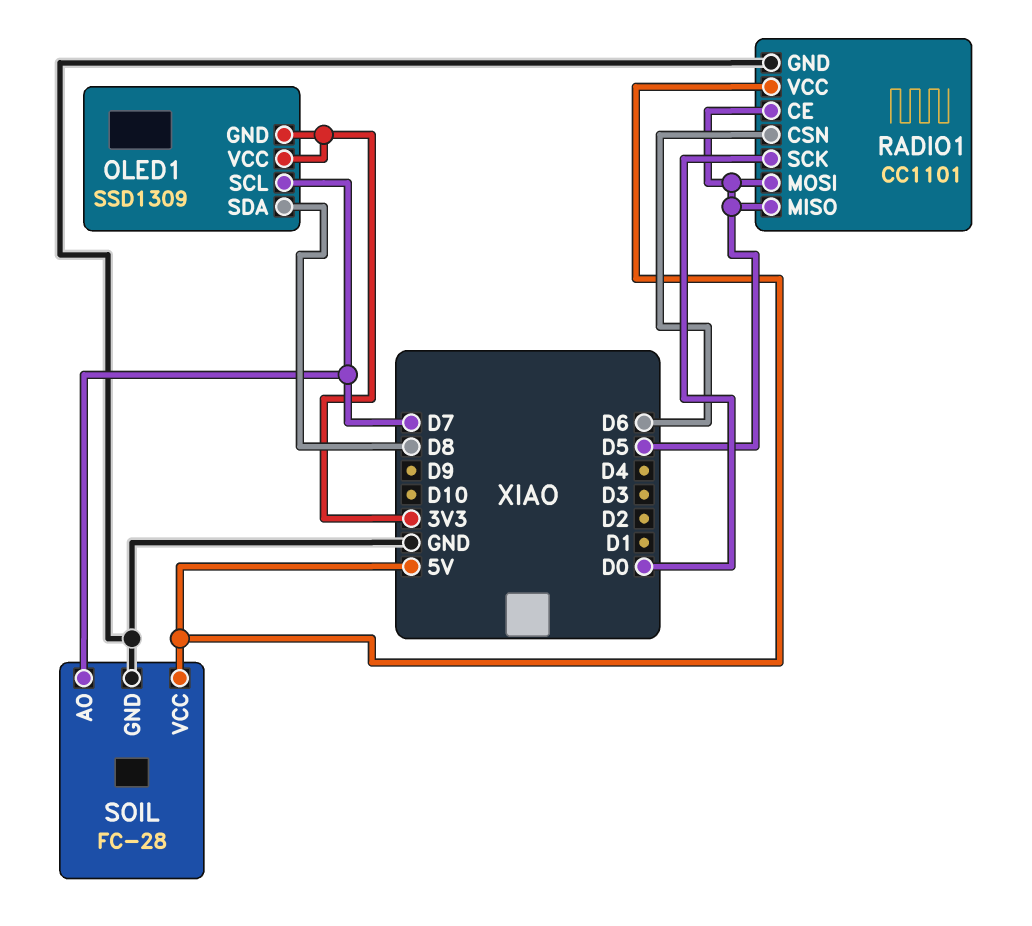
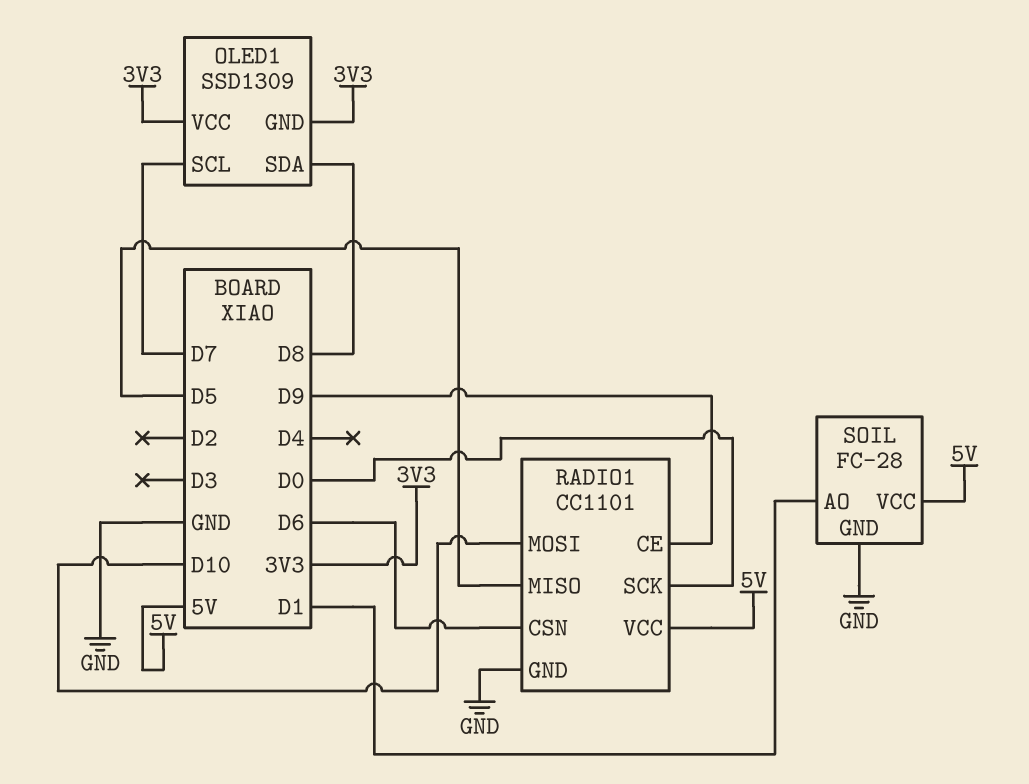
RADIO1 pin CE: D5 -> D9
RADIO1 pin MOSI: D5 -> D10
SOIL pin AO: D7 -> D1

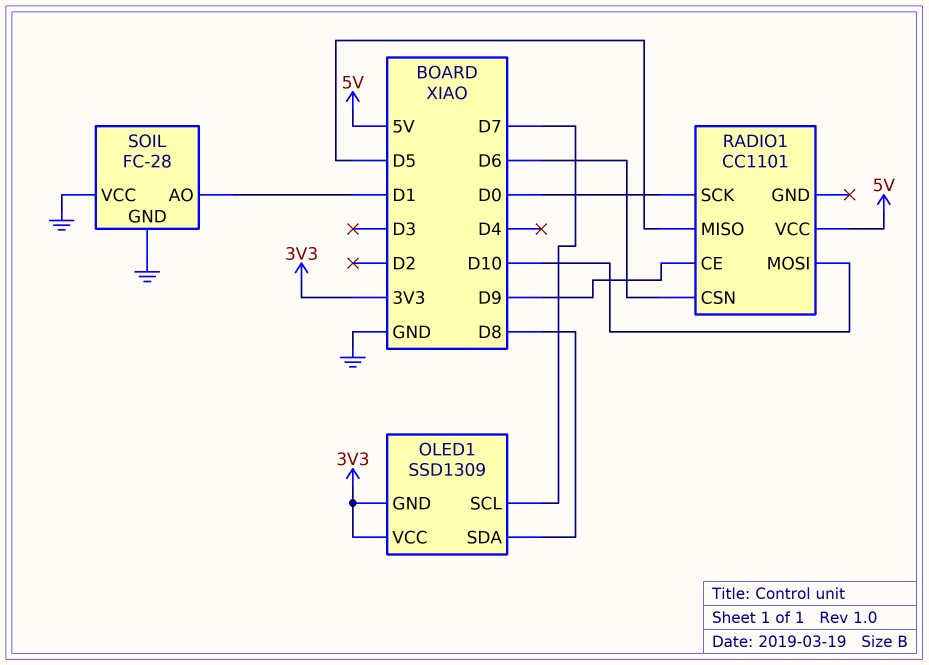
RADIO1 pin GND: GND -> none
SOIL pin VCC: 5V -> GND

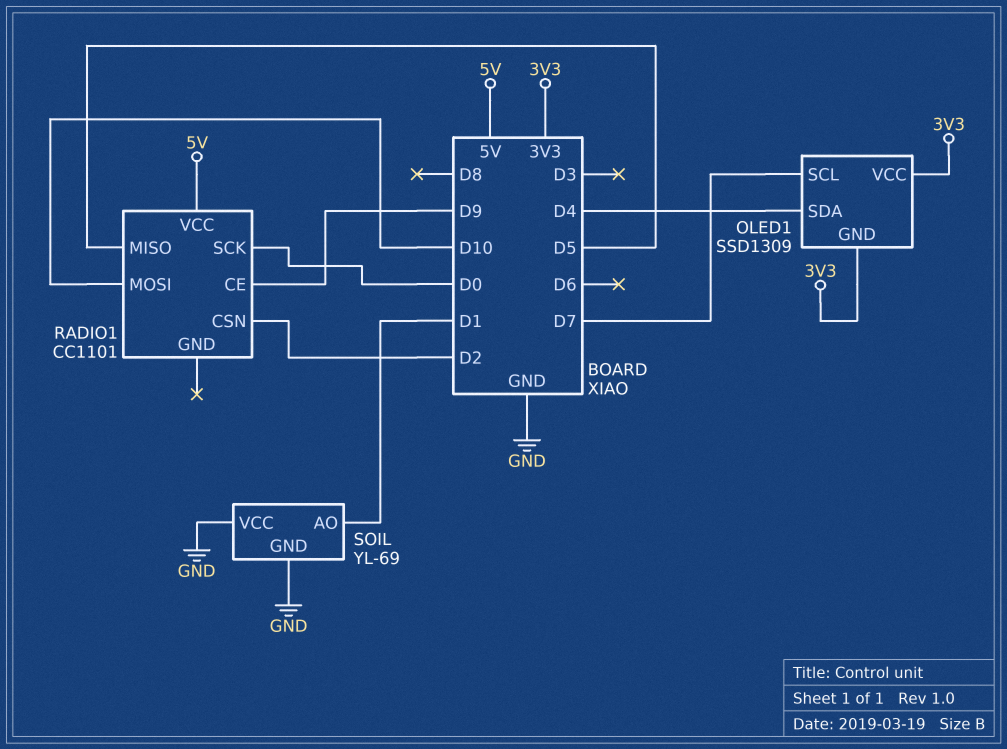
OLED1 pin SDA: D8 -> D4
RADIO1 pin CSN: D6 -> D2
SOIL: FC-28 -> YL-69

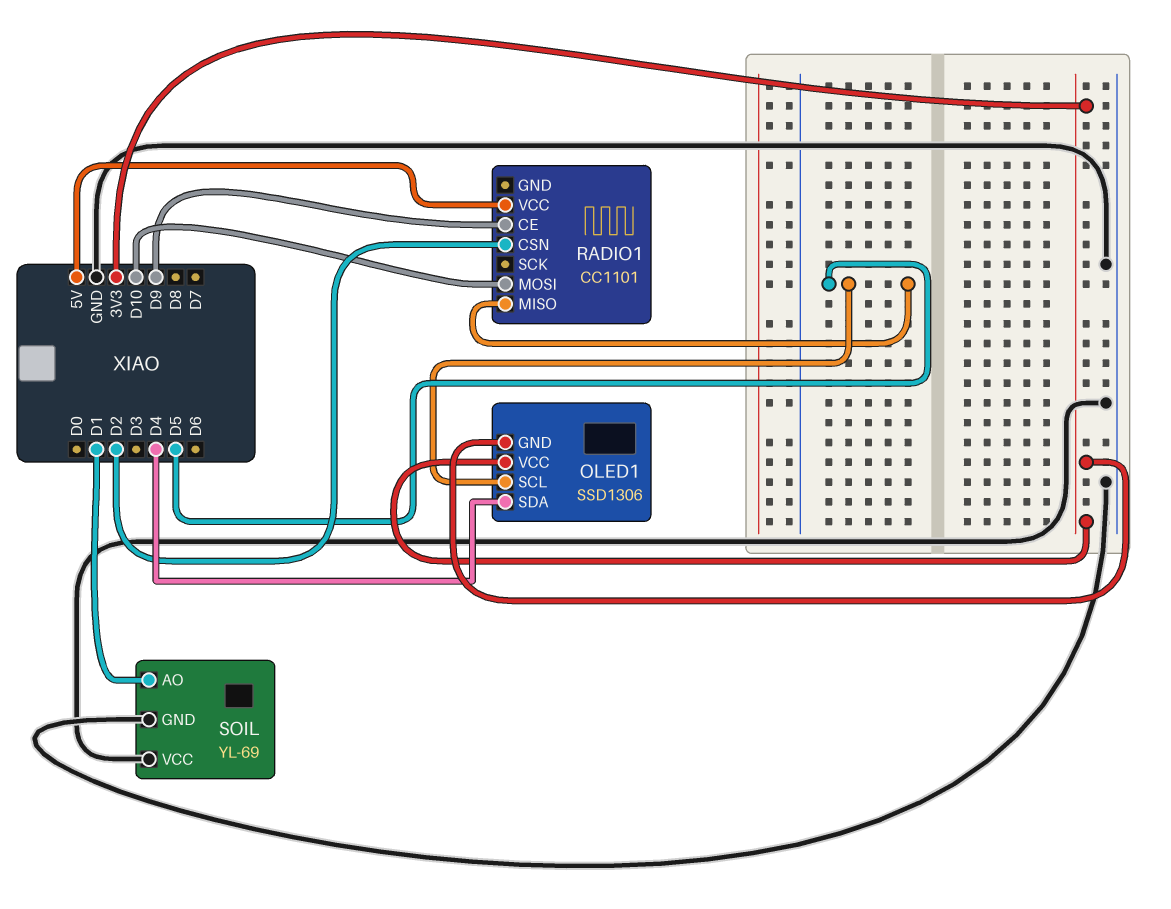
OLED1: SSD1309 -> SSD1306
OLED1 pin SCL: D7 -> D5
RADIO1 pin SCK: D0 -> none

